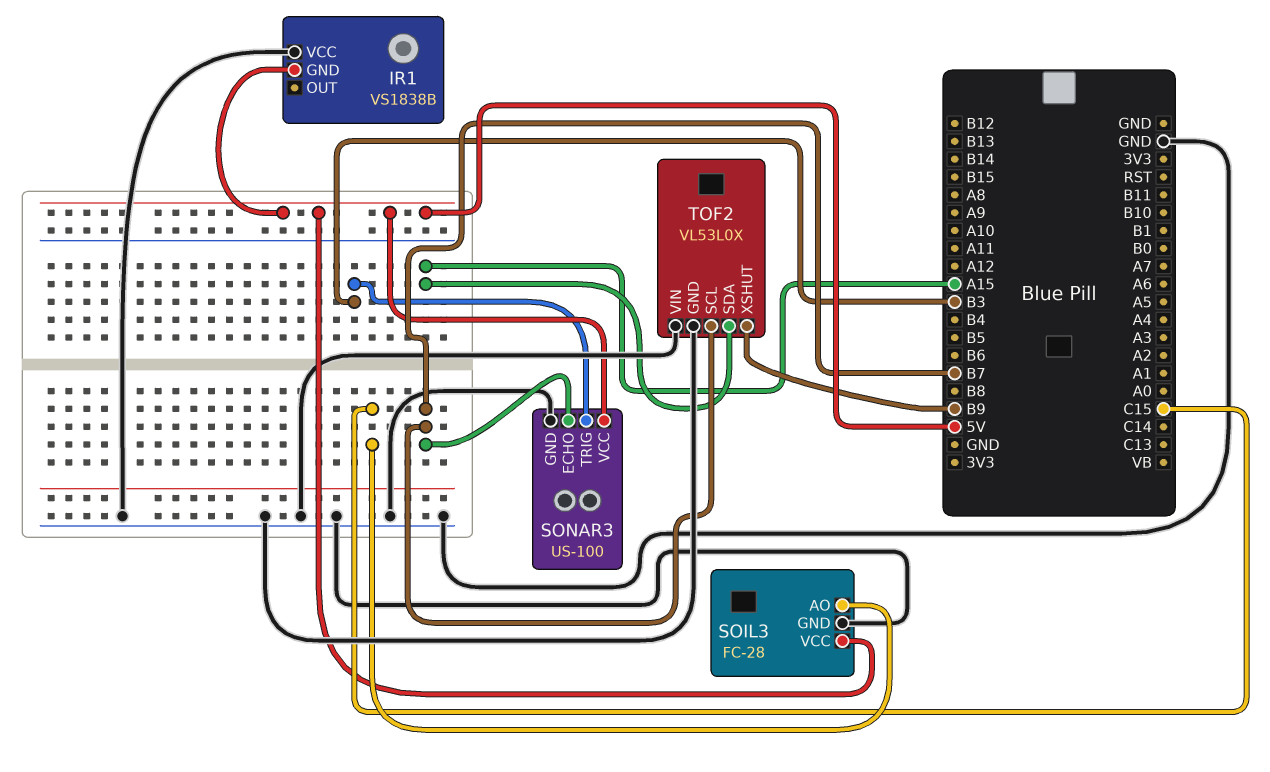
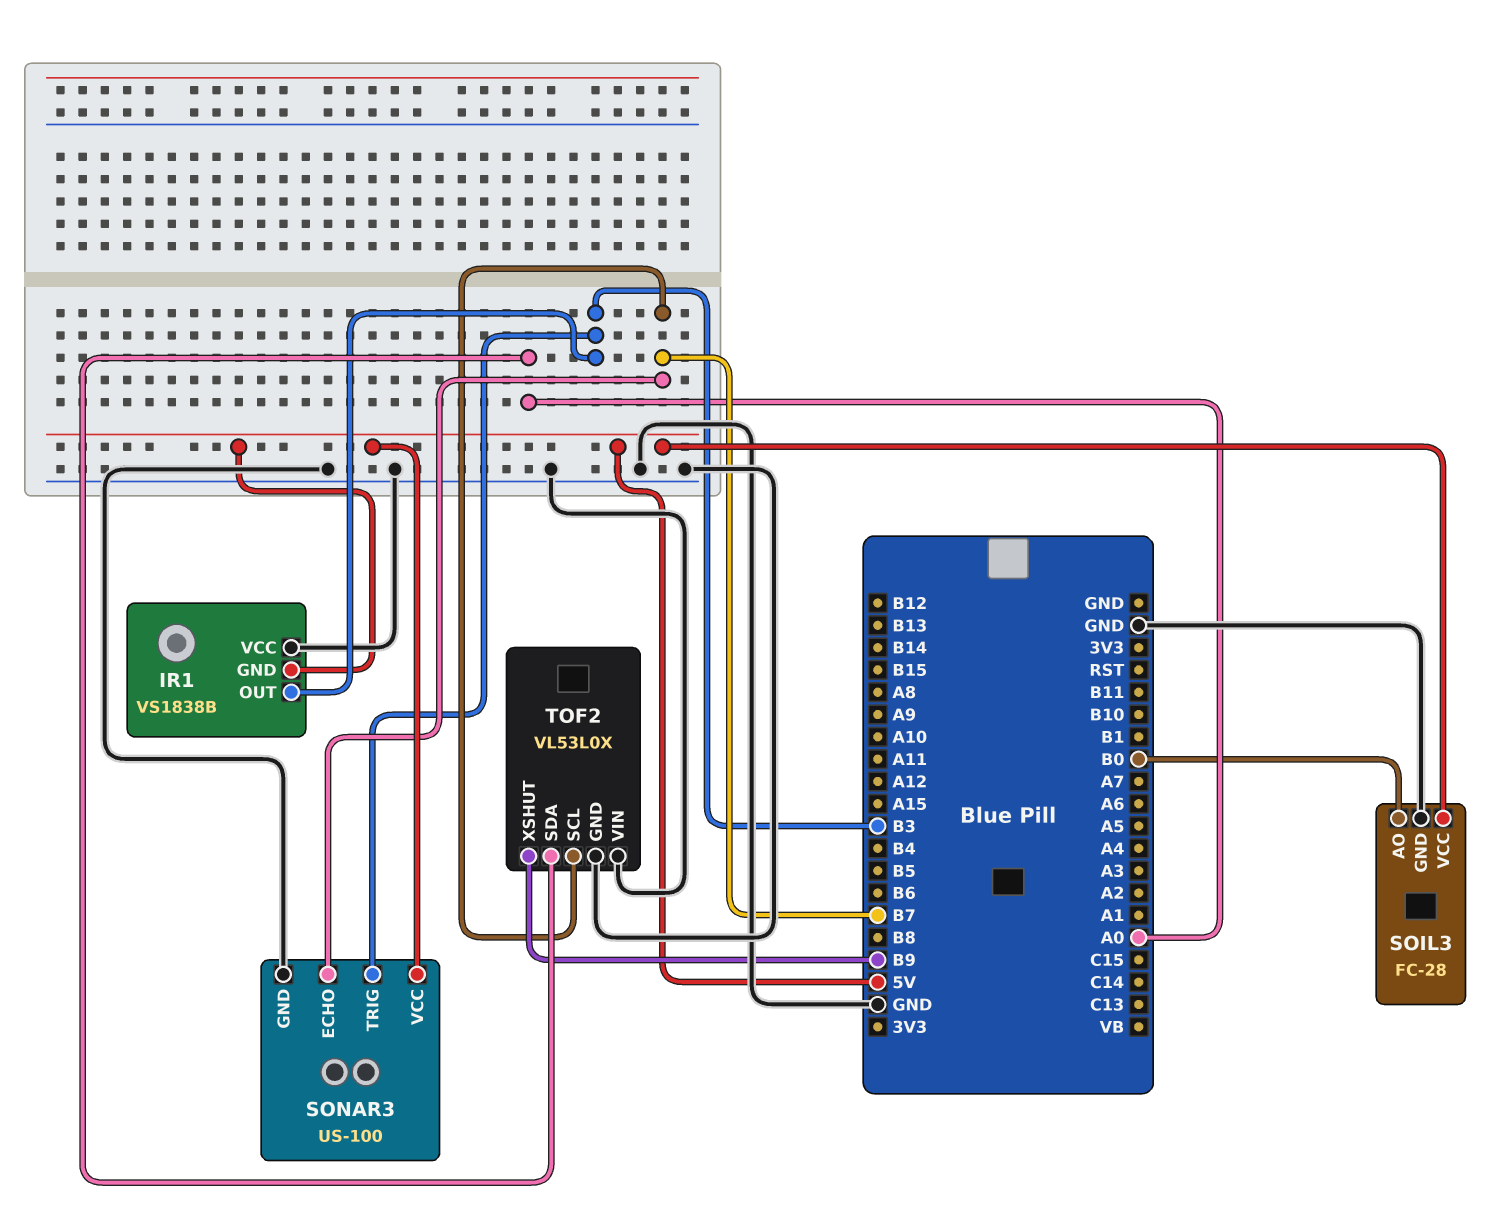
IR1 pin OUT: none -> B3
SOIL3 pin AO: C15 -> B0
TOF2 pin SDA: A15 -> A0

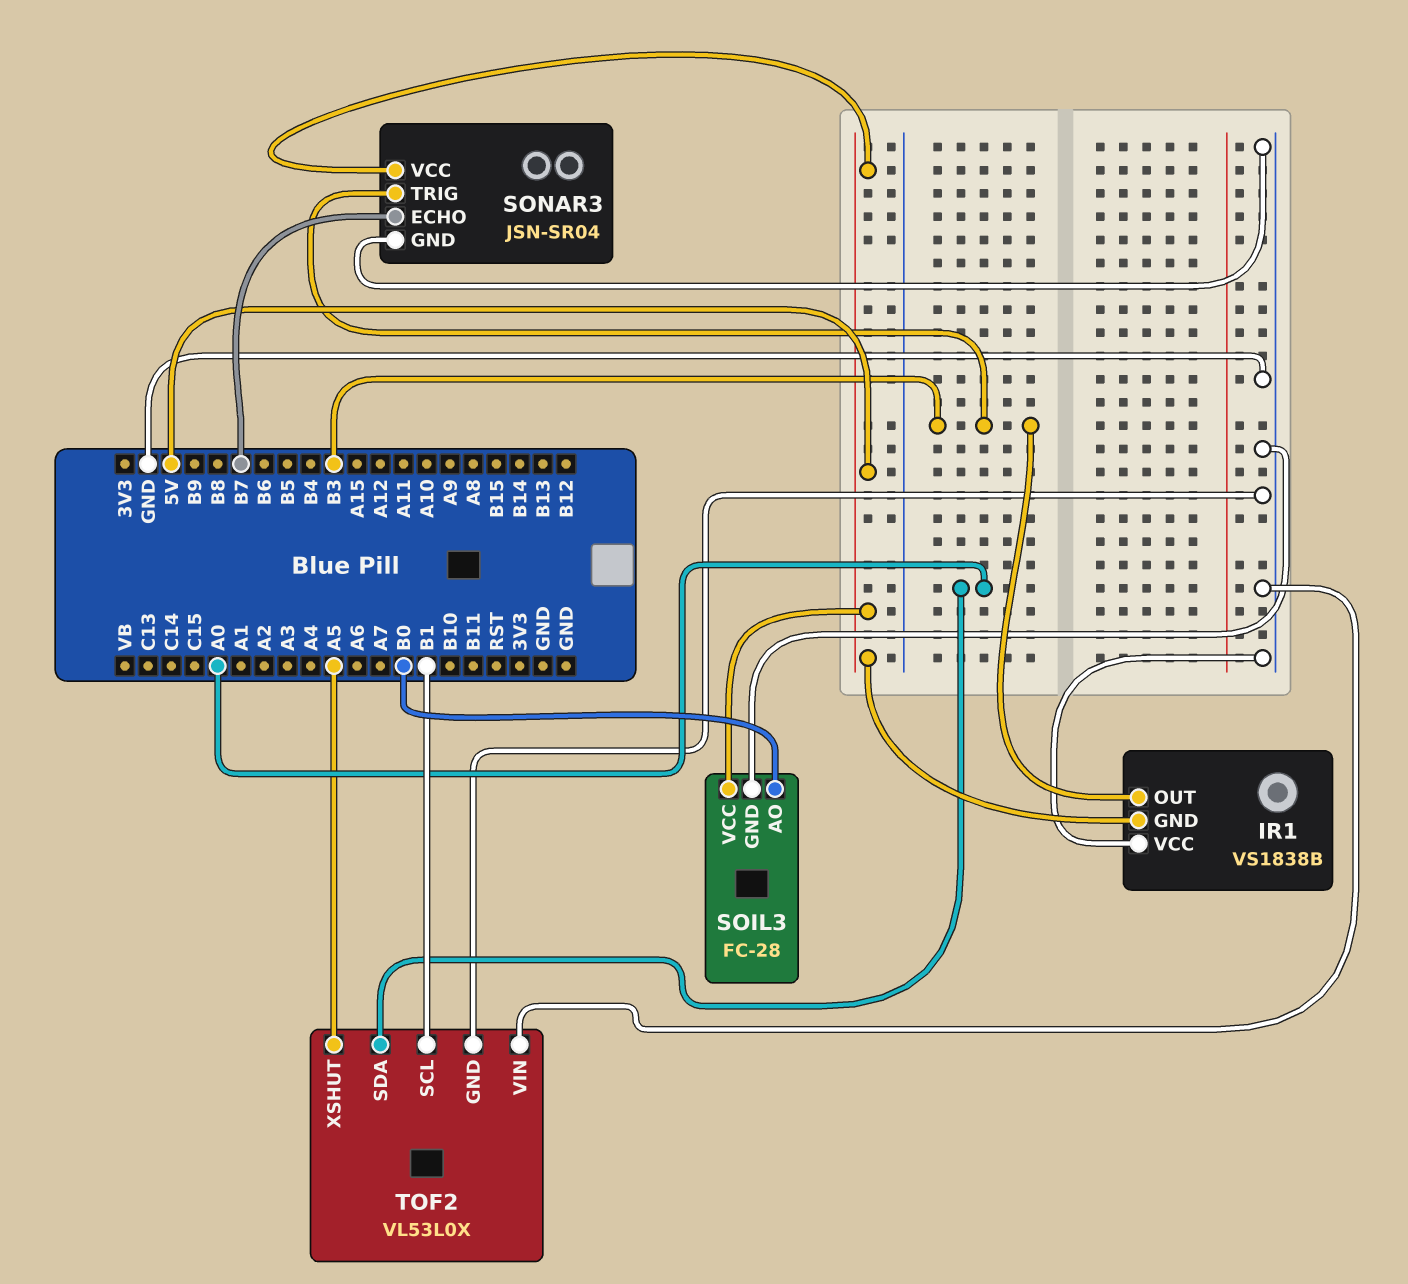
SONAR3: US-100 -> JSN-SR04
TOF2 pin SCL: B7 -> B1
TOF2 pin XSHUT: B9 -> A5

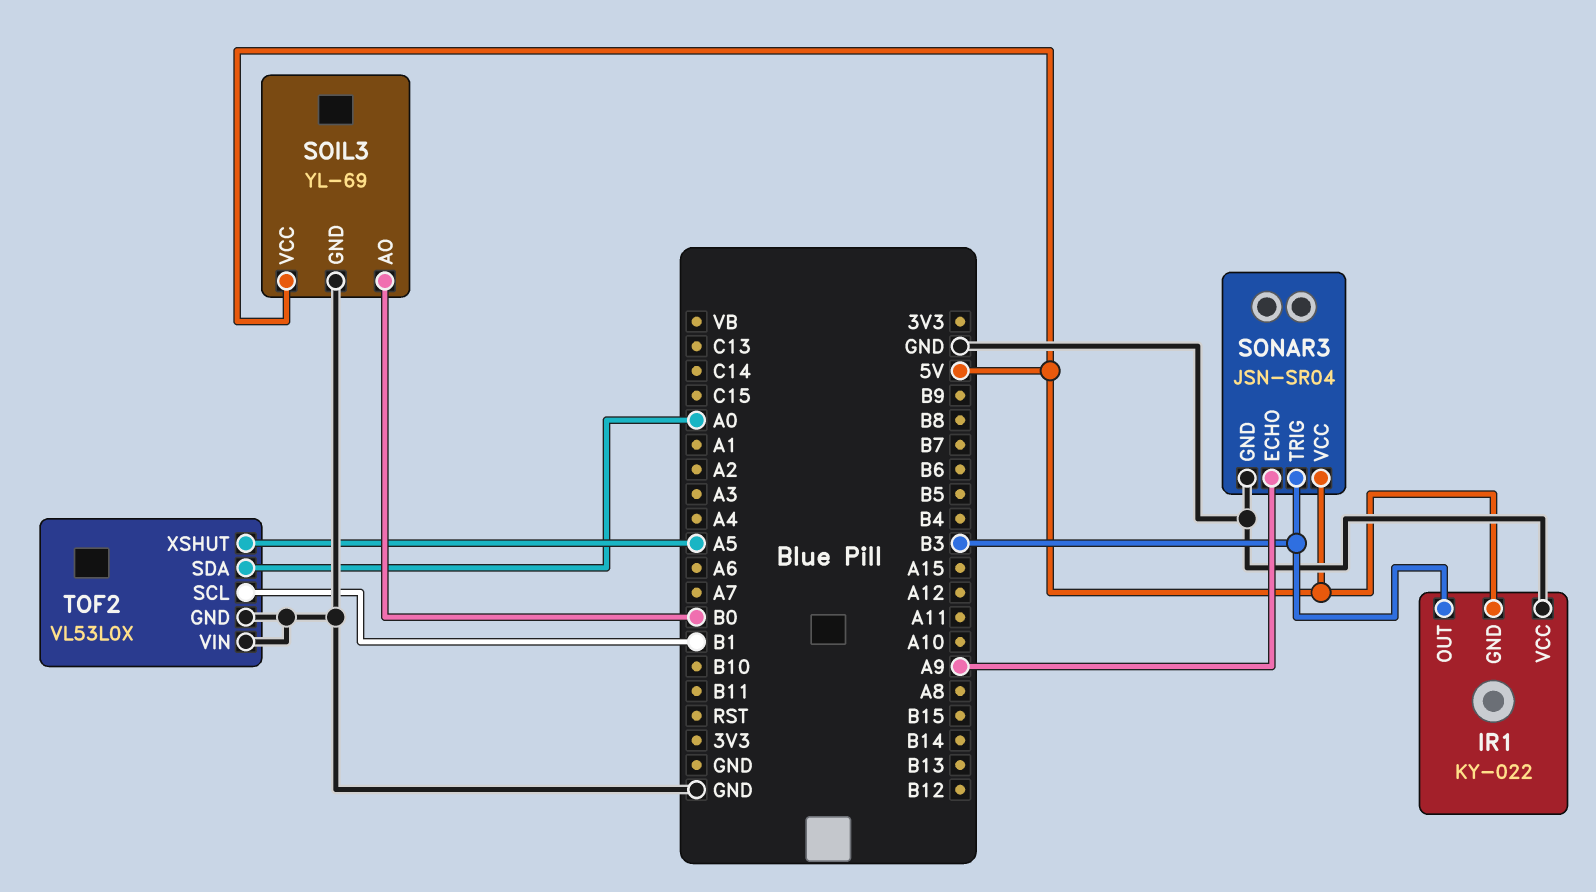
IR1: VS1838B -> KY-022
SOIL3: FC-28 -> YL-69
SONAR3 pin ECHO: B7 -> A9

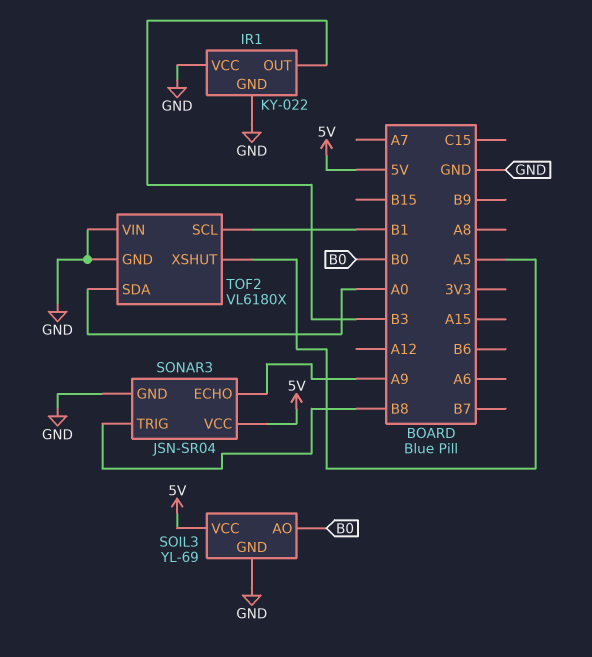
IR1 pin GND: 5V -> GND
SONAR3 pin TRIG: B3 -> B8
TOF2: VL53L0X -> VL6180X

